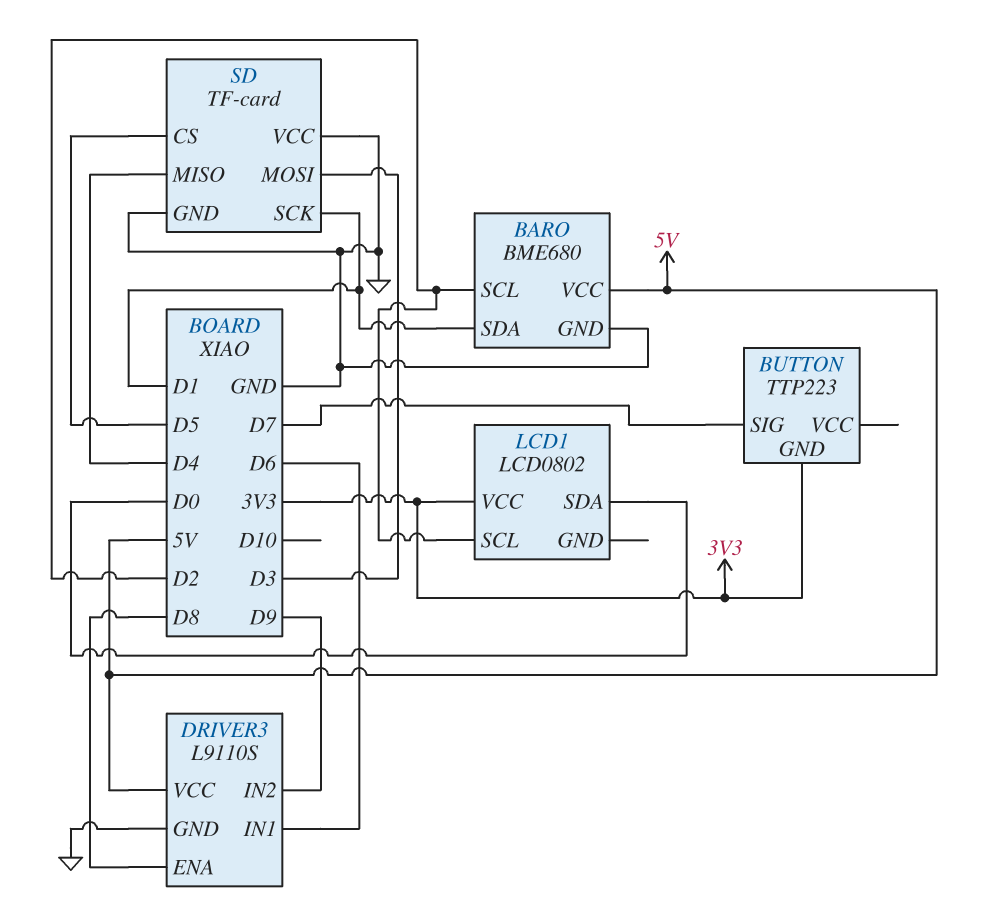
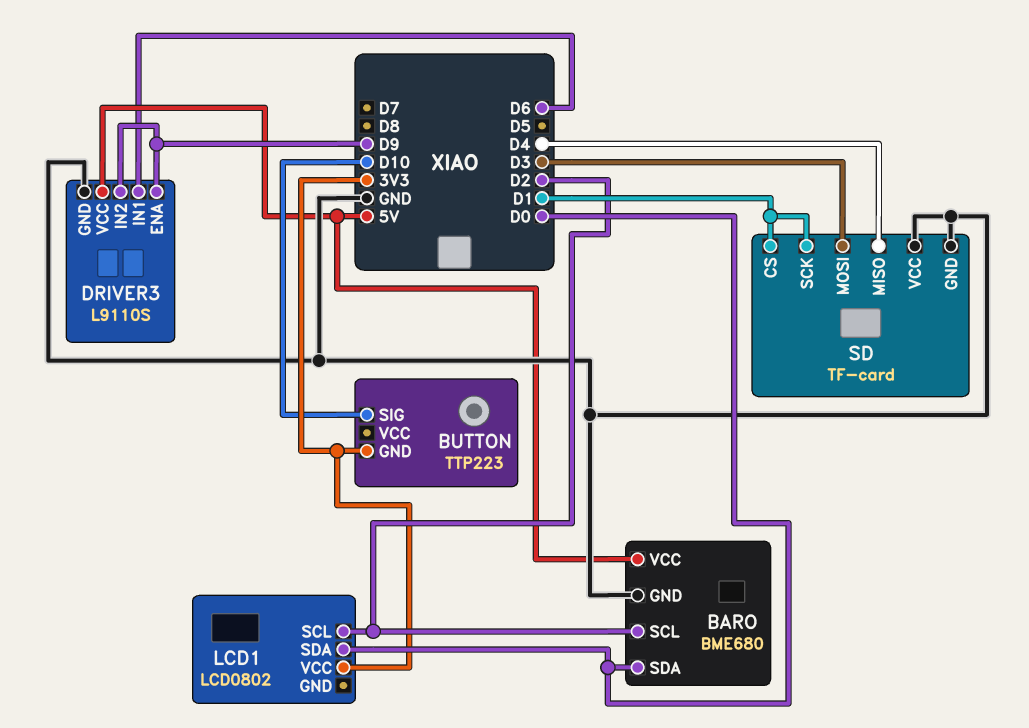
BARO pin SDA: D1 -> D0
BUTTON pin SIG: D7 -> D10
DRIVER3 pin ENA: D8 -> D9
SD pin CS: D5 -> D1

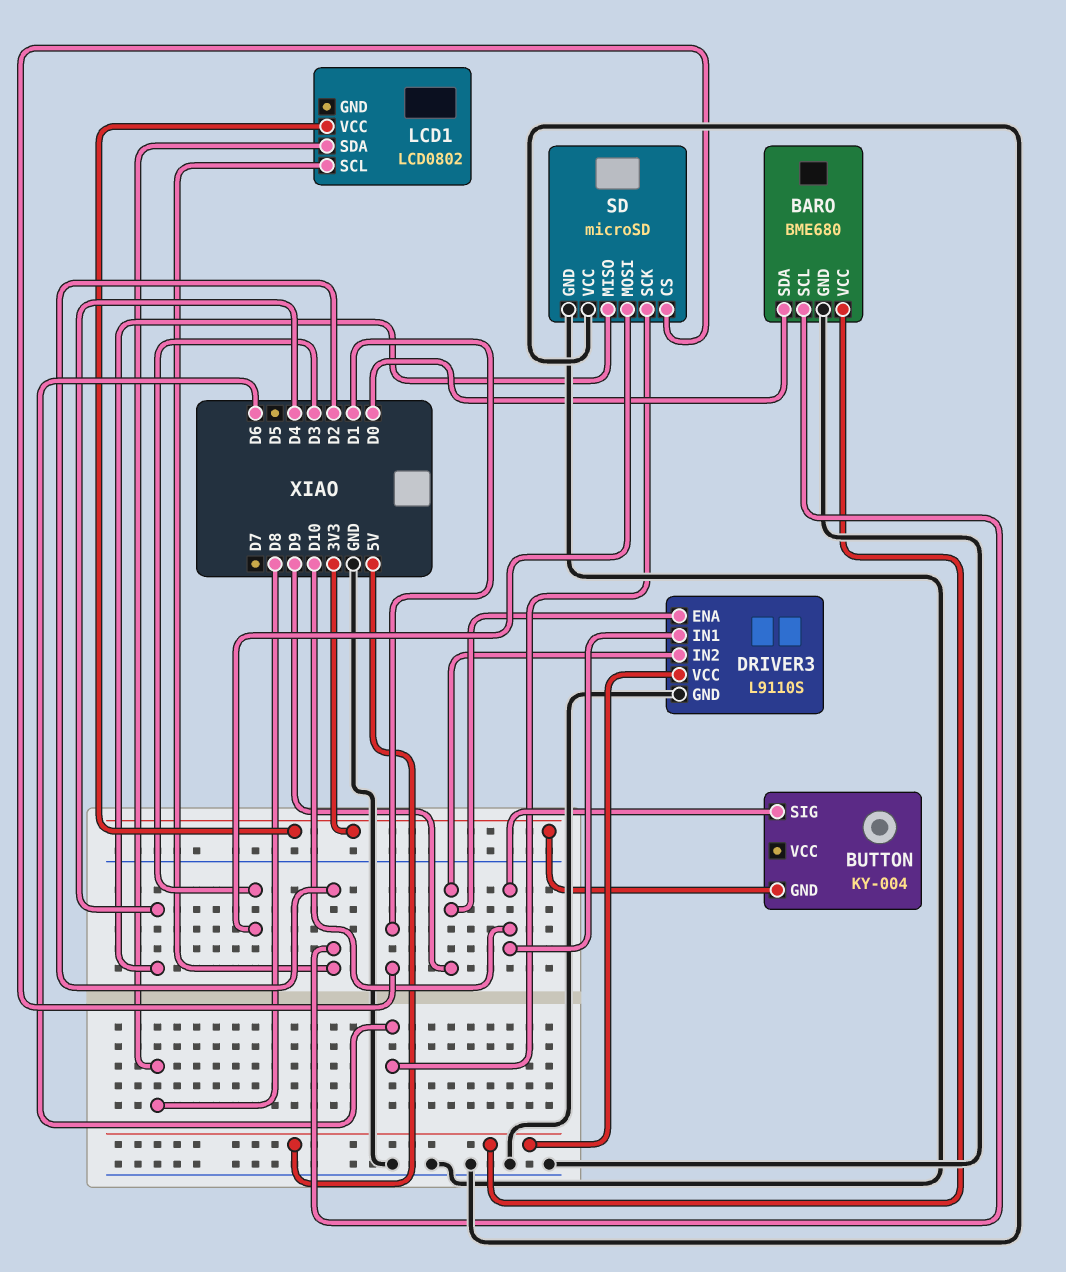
BUTTON: TTP223 -> KY-004
DRIVER3 pin IN1: D6 -> D10
LCD1 pin SDA: D0 -> D8
SD: TF-card -> microSD
SD pin SCK: D1 -> D6

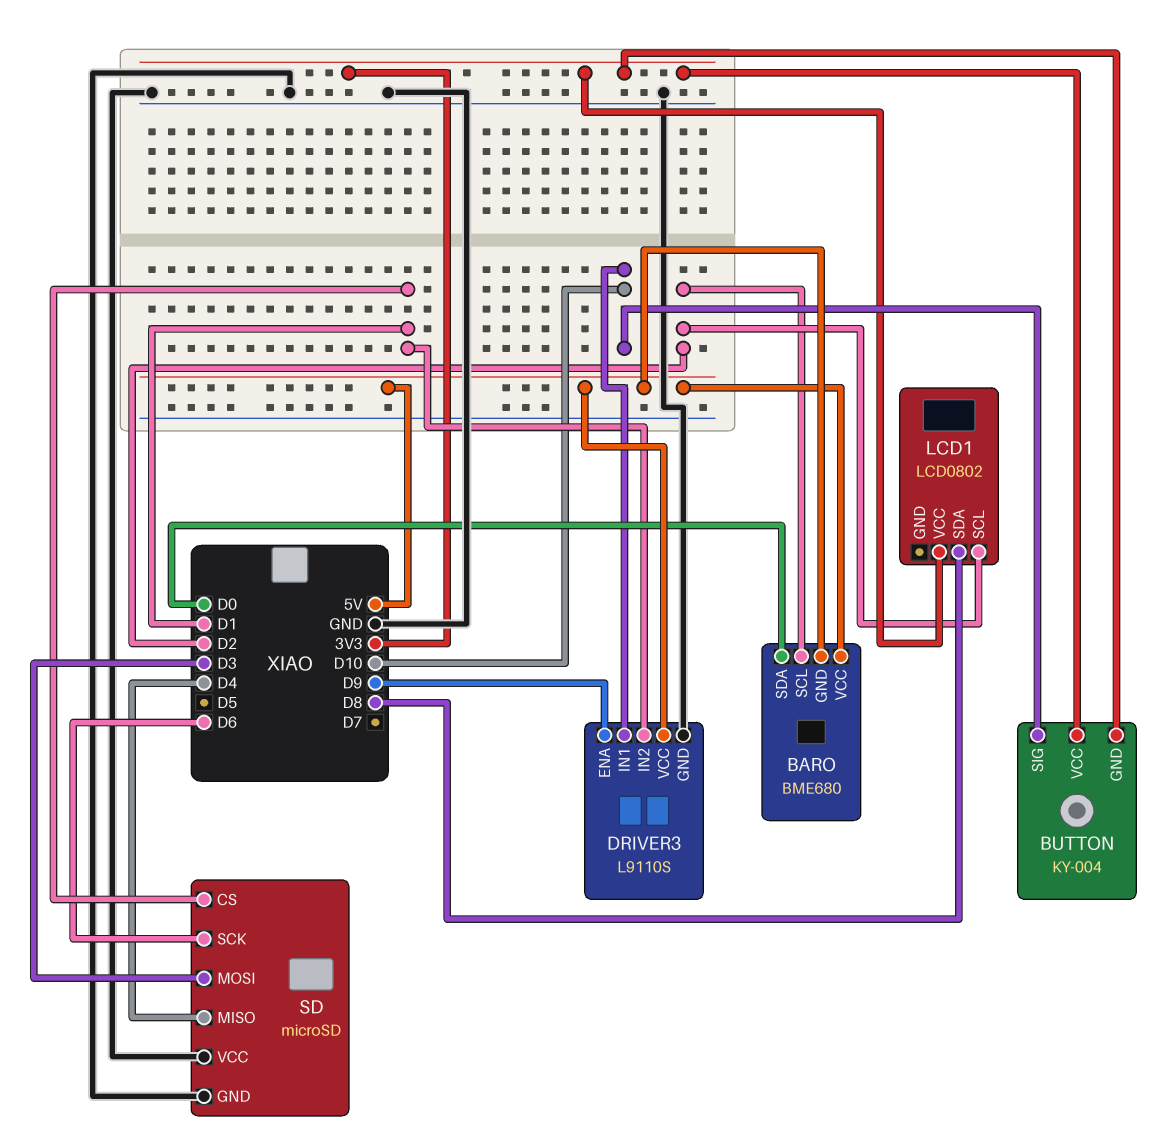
BARO pin GND: GND -> 5V
BUTTON pin VCC: none -> 3V3
DRIVER3 pin IN2: D9 -> D1

